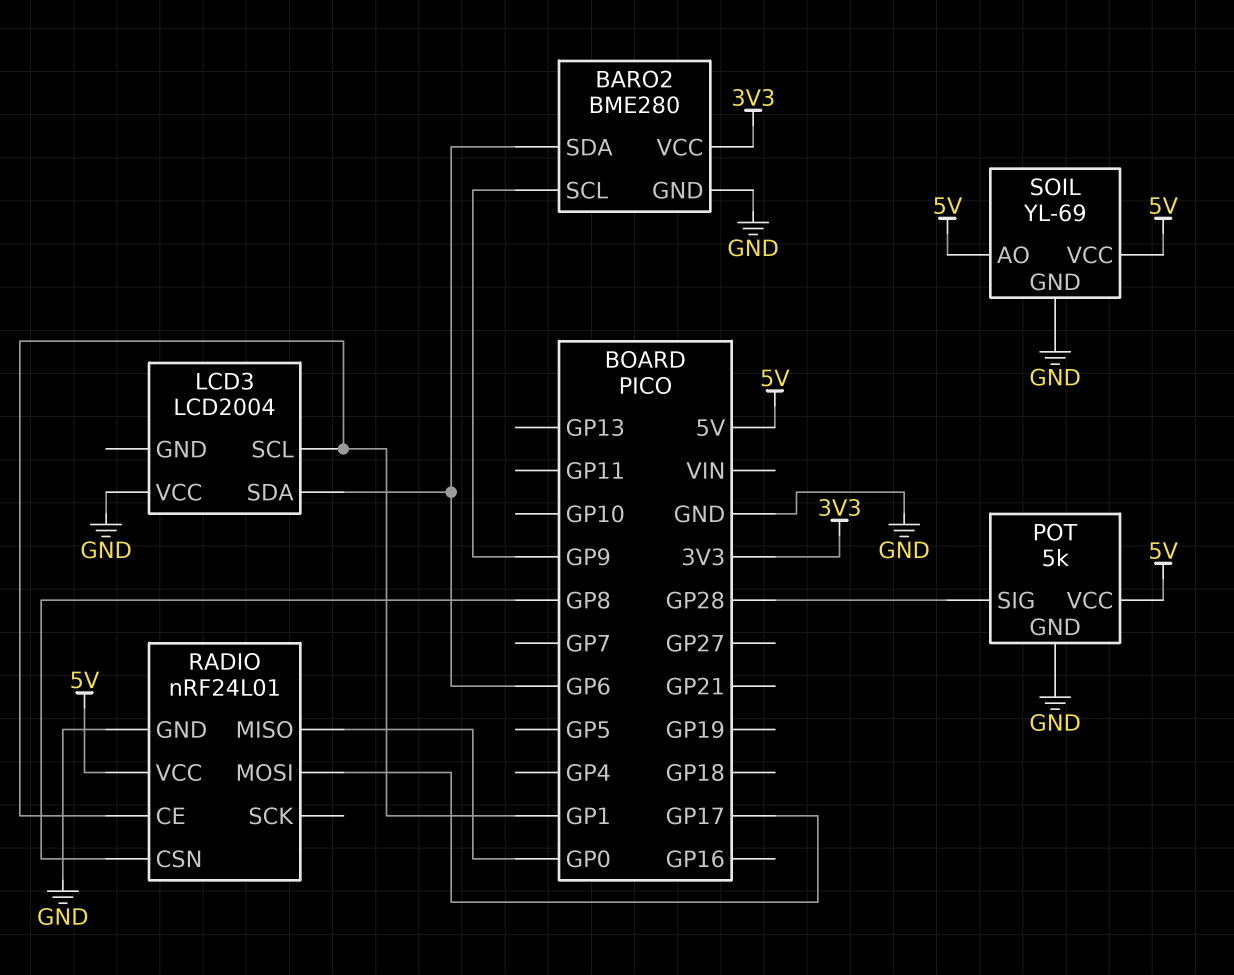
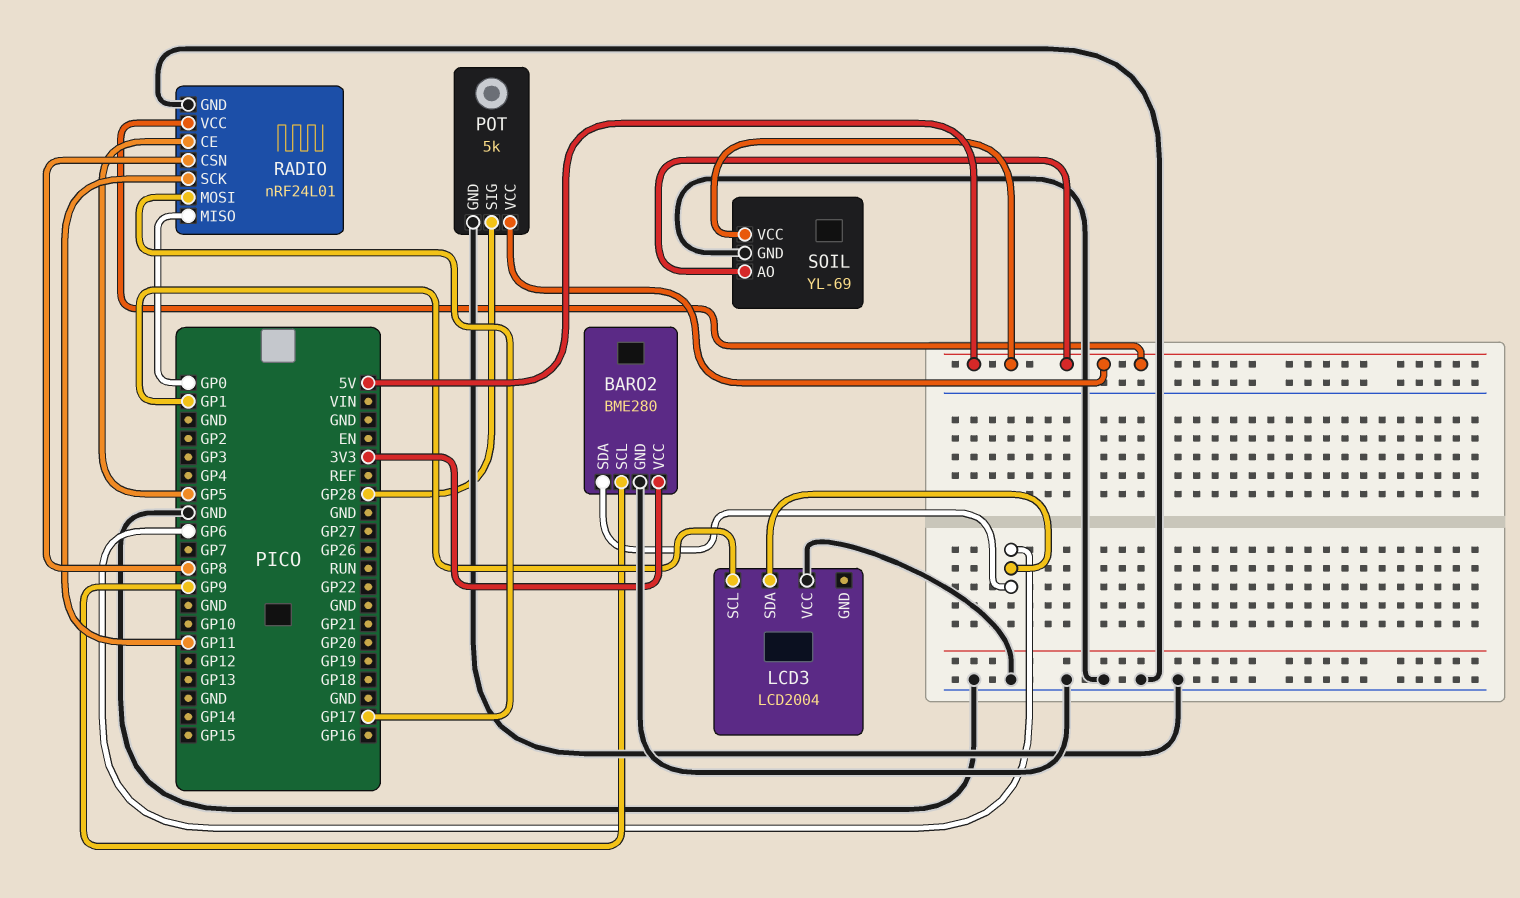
RADIO pin CE: GP1 -> GP5
RADIO pin SCK: none -> GP11

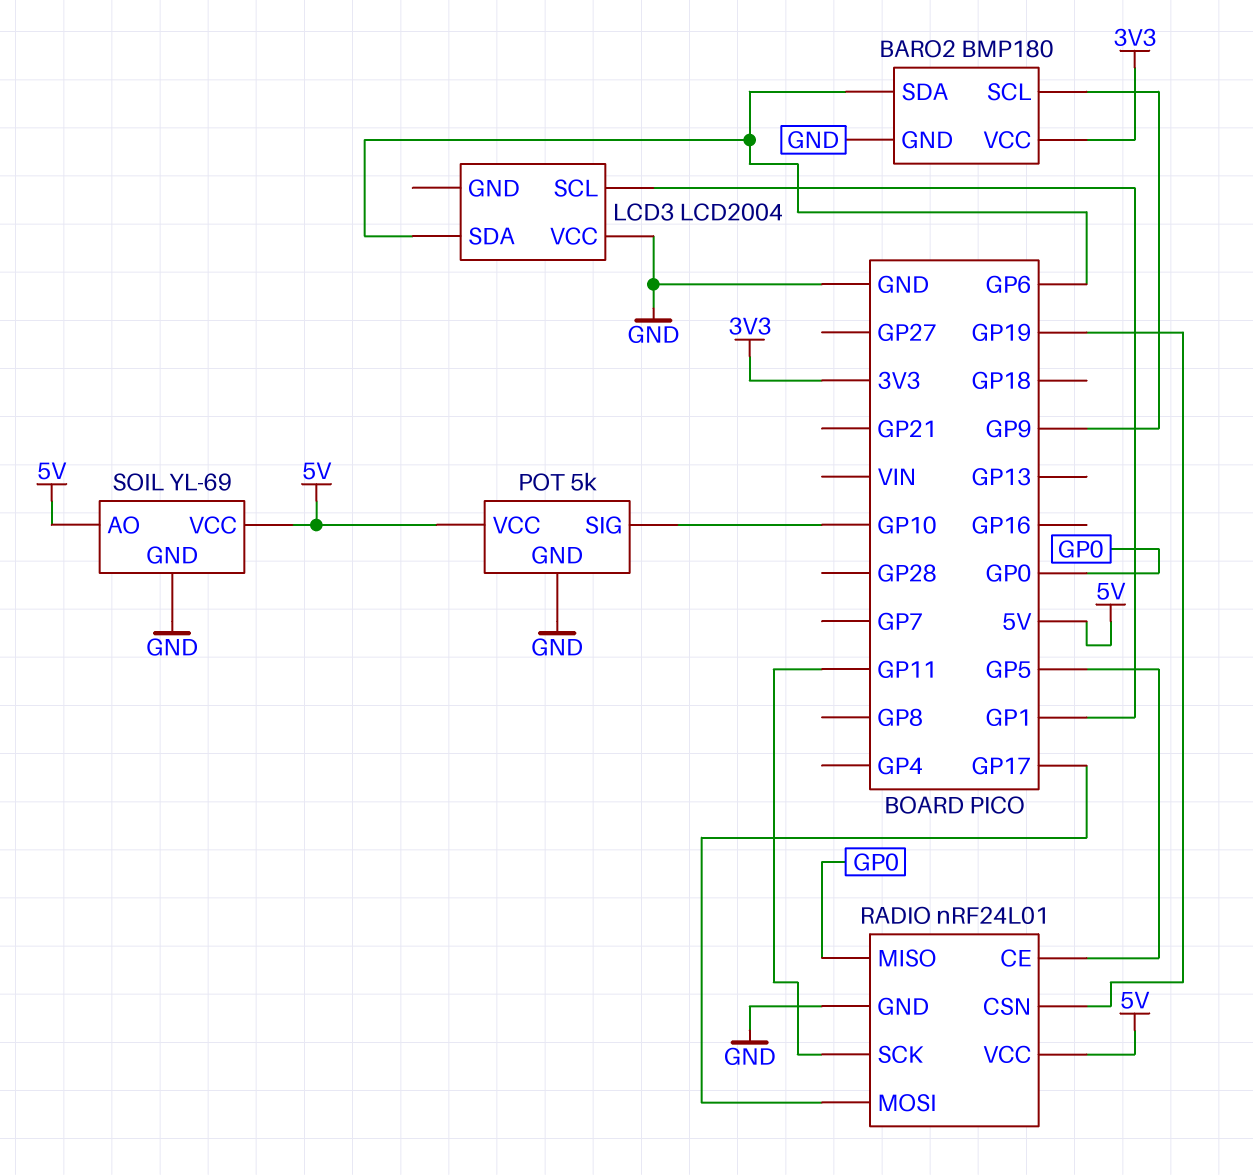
BARO2: BME280 -> BMP180
POT pin SIG: GP28 -> GP10
RADIO pin CSN: GP8 -> GP19

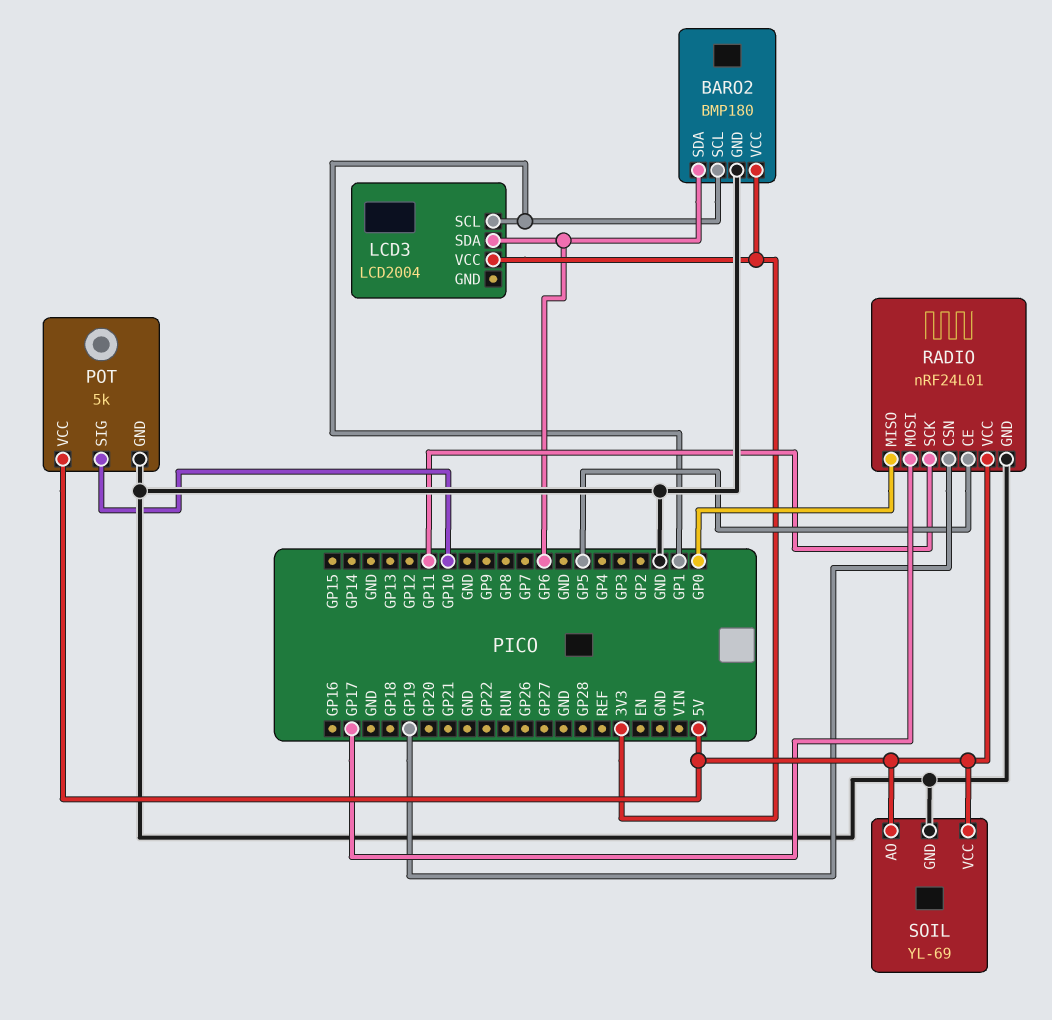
BARO2 pin SCL: GP9 -> GP1
LCD3 pin VCC: GND -> 3V3

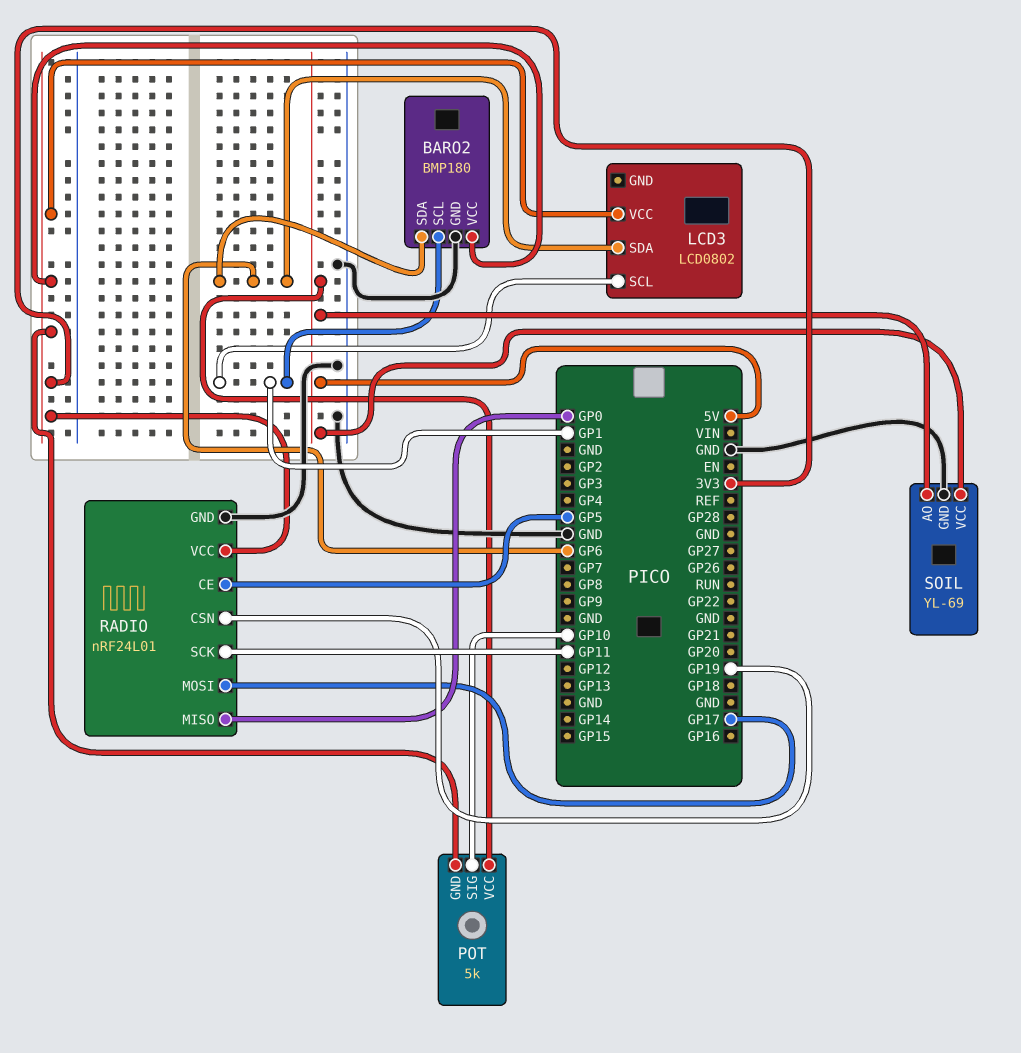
LCD3: LCD2004 -> LCD0802
POT pin GND: GND -> 3V3
RADIO pin VCC: 5V -> 3V3

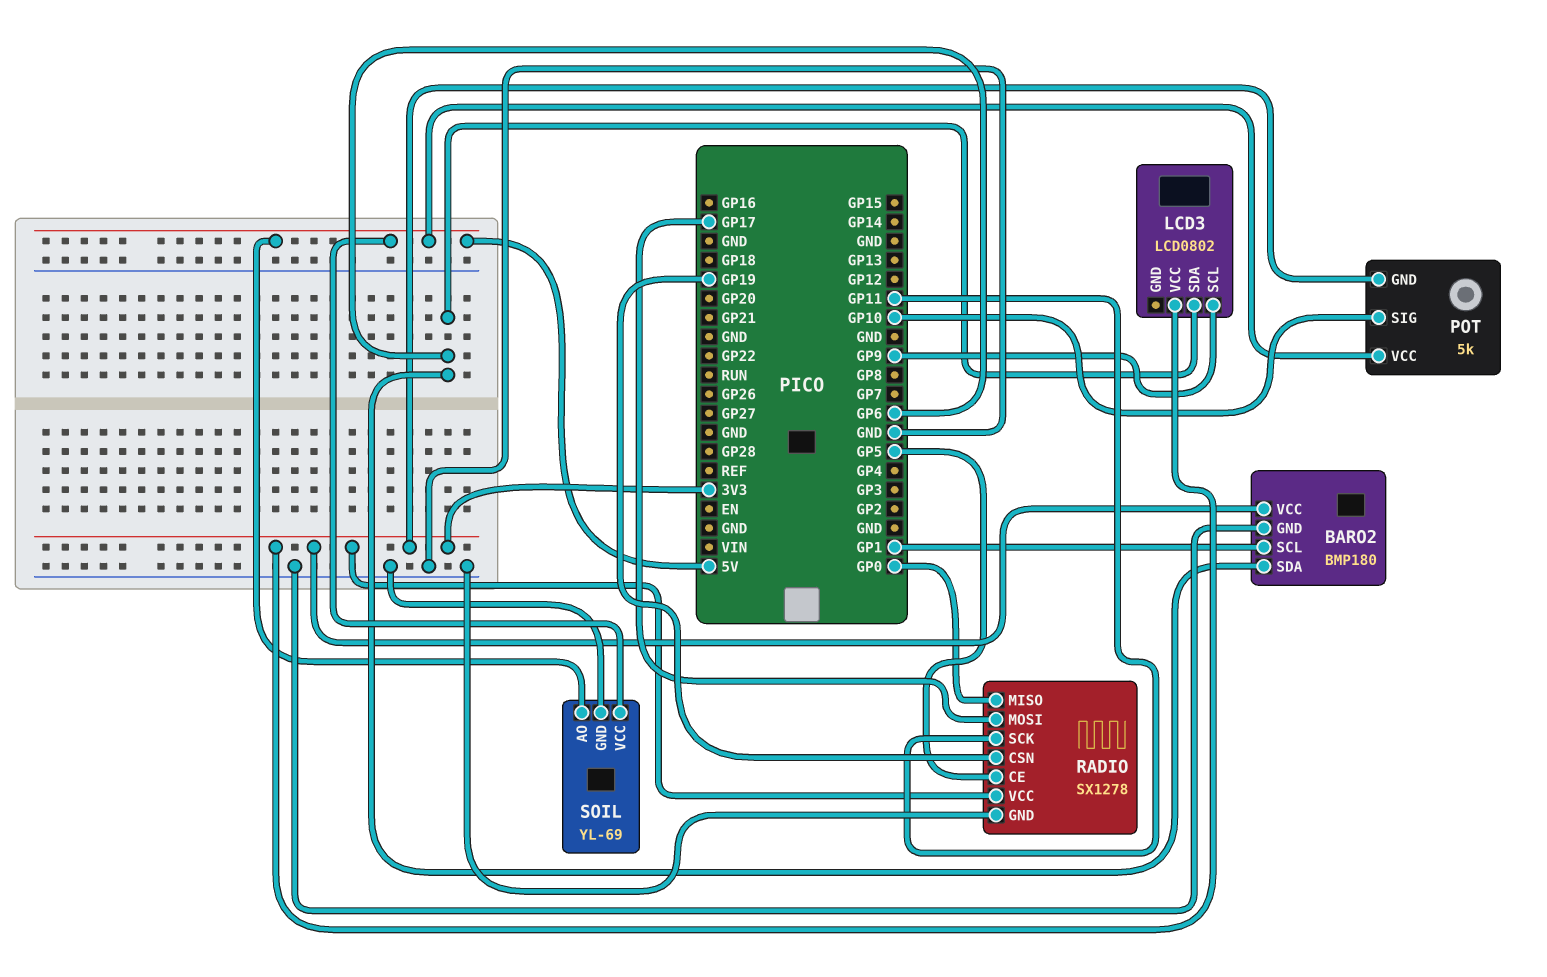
LCD3 pin SCL: GP1 -> GP9
RADIO: nRF24L01 -> SX1278

